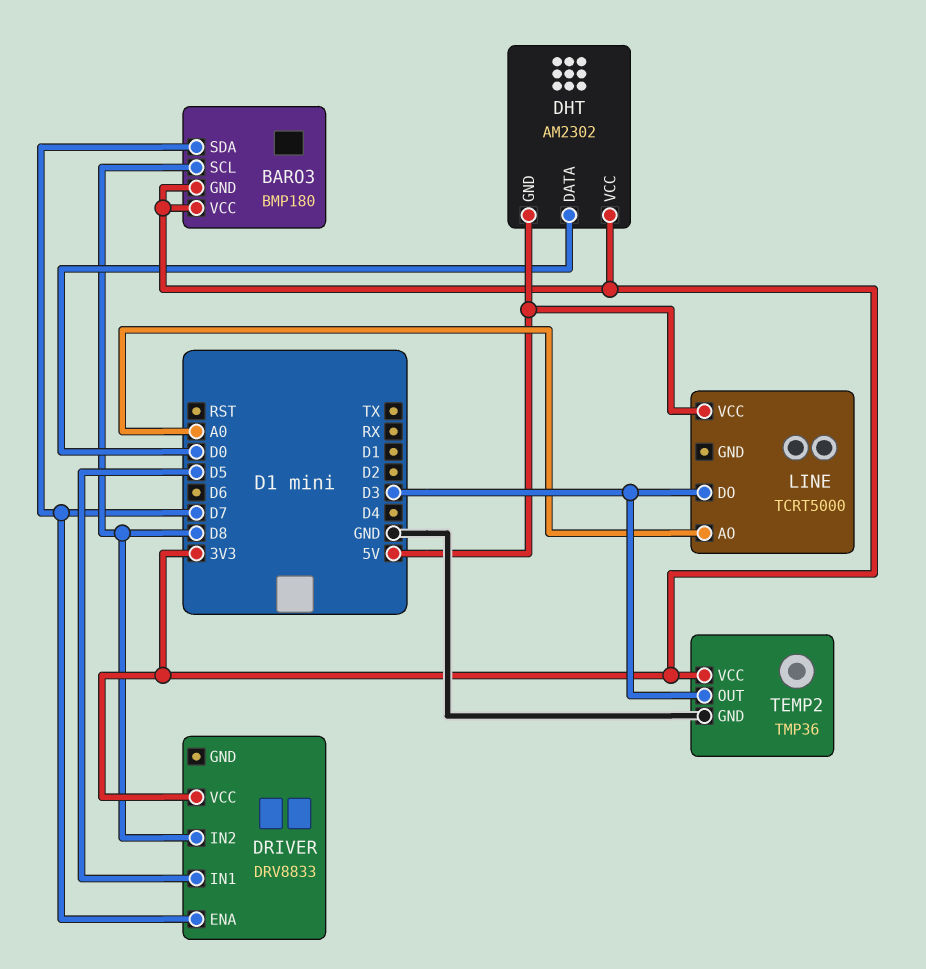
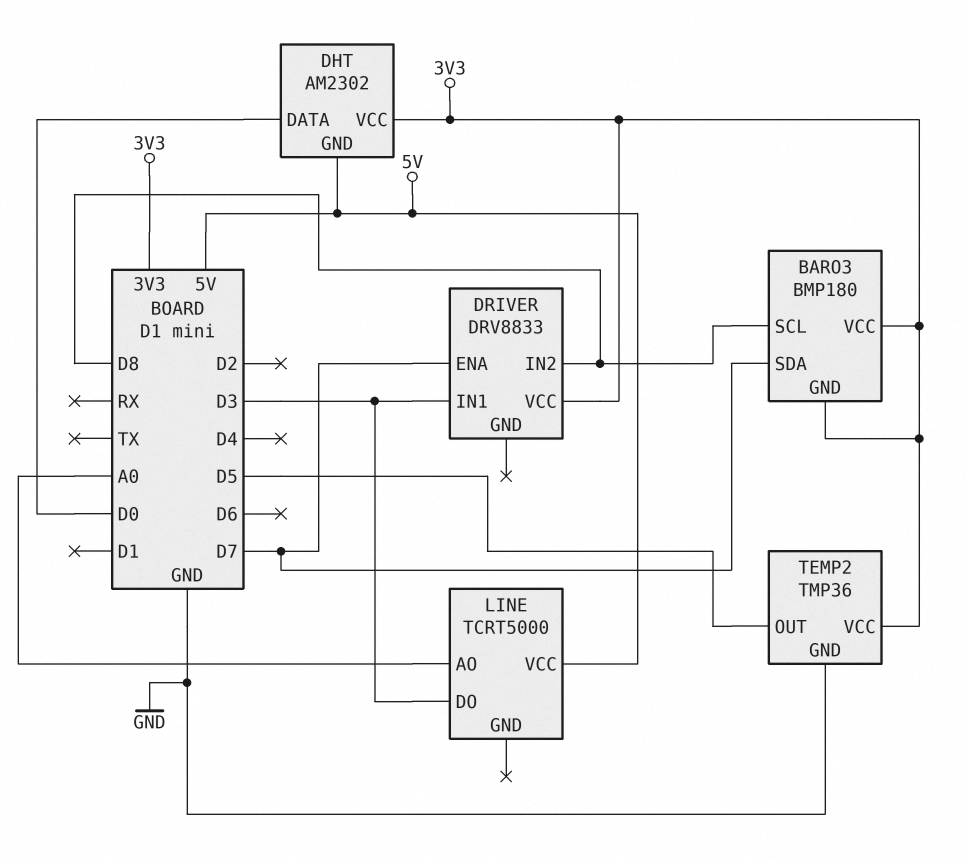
DRIVER pin IN1: D5 -> D3
TEMP2 pin OUT: D3 -> D5

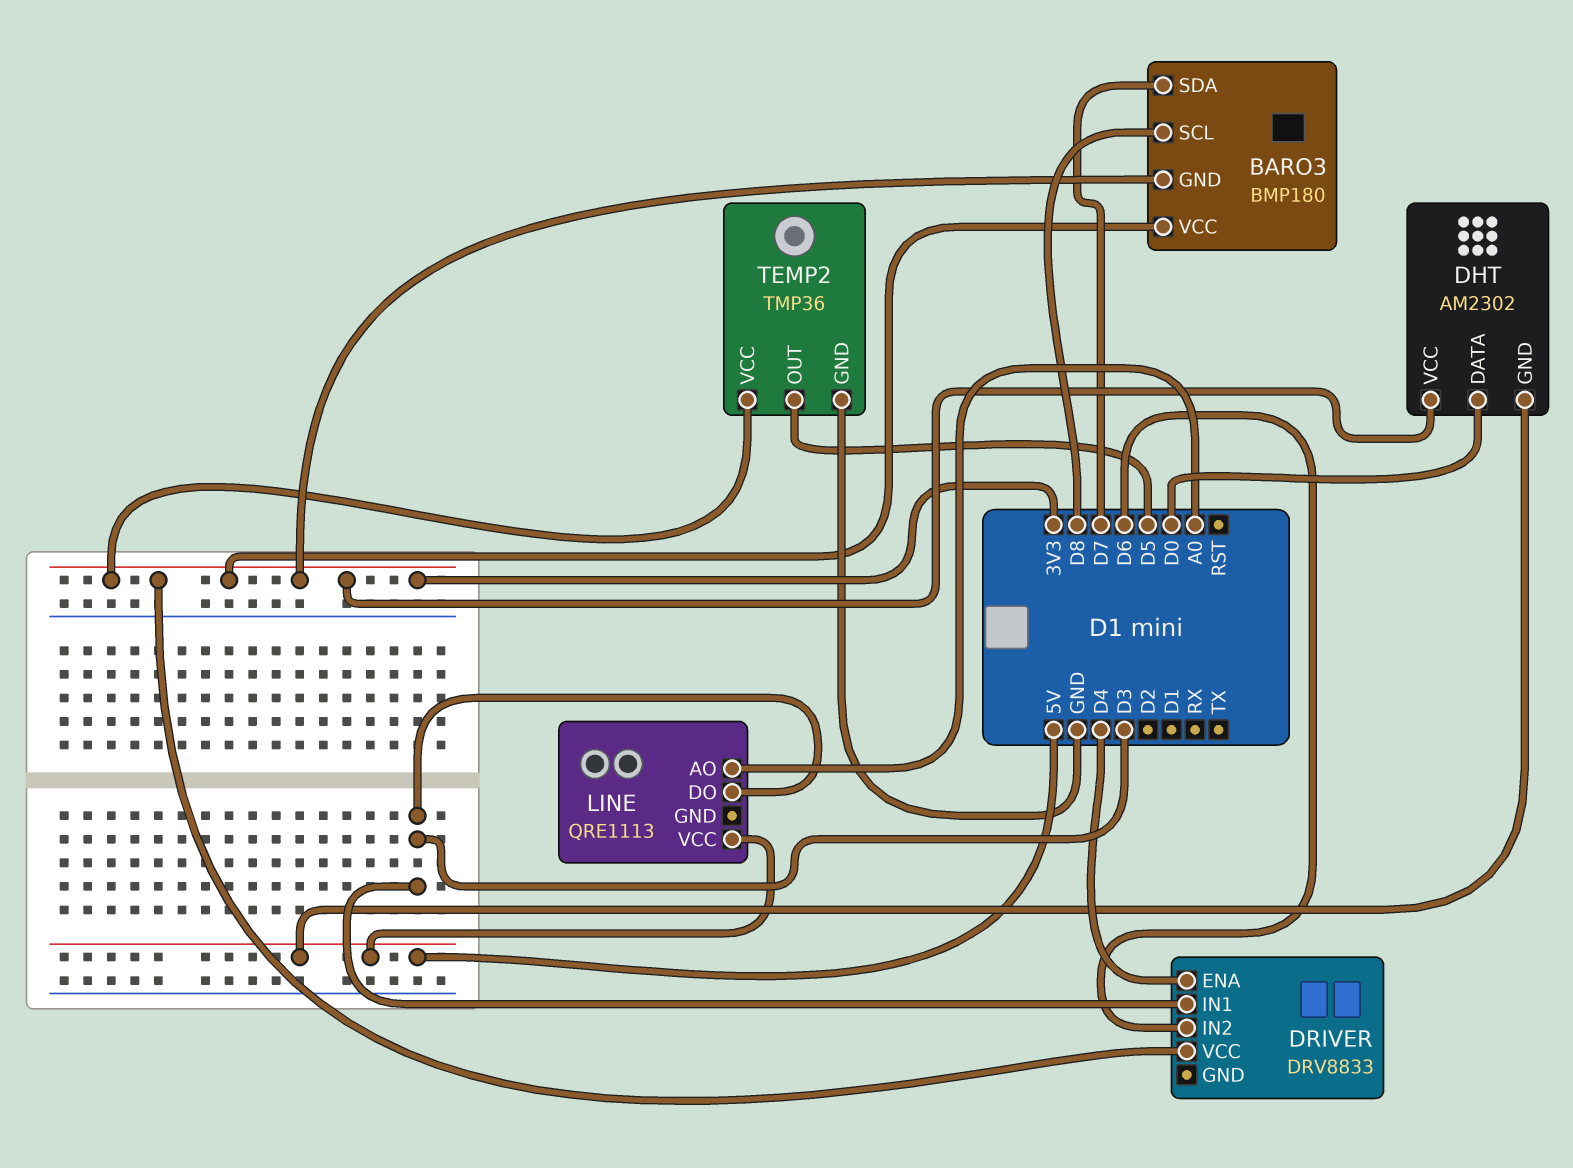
DRIVER pin ENA: D7 -> D4
DRIVER pin IN2: D8 -> D6
LINE: TCRT5000 -> QRE1113

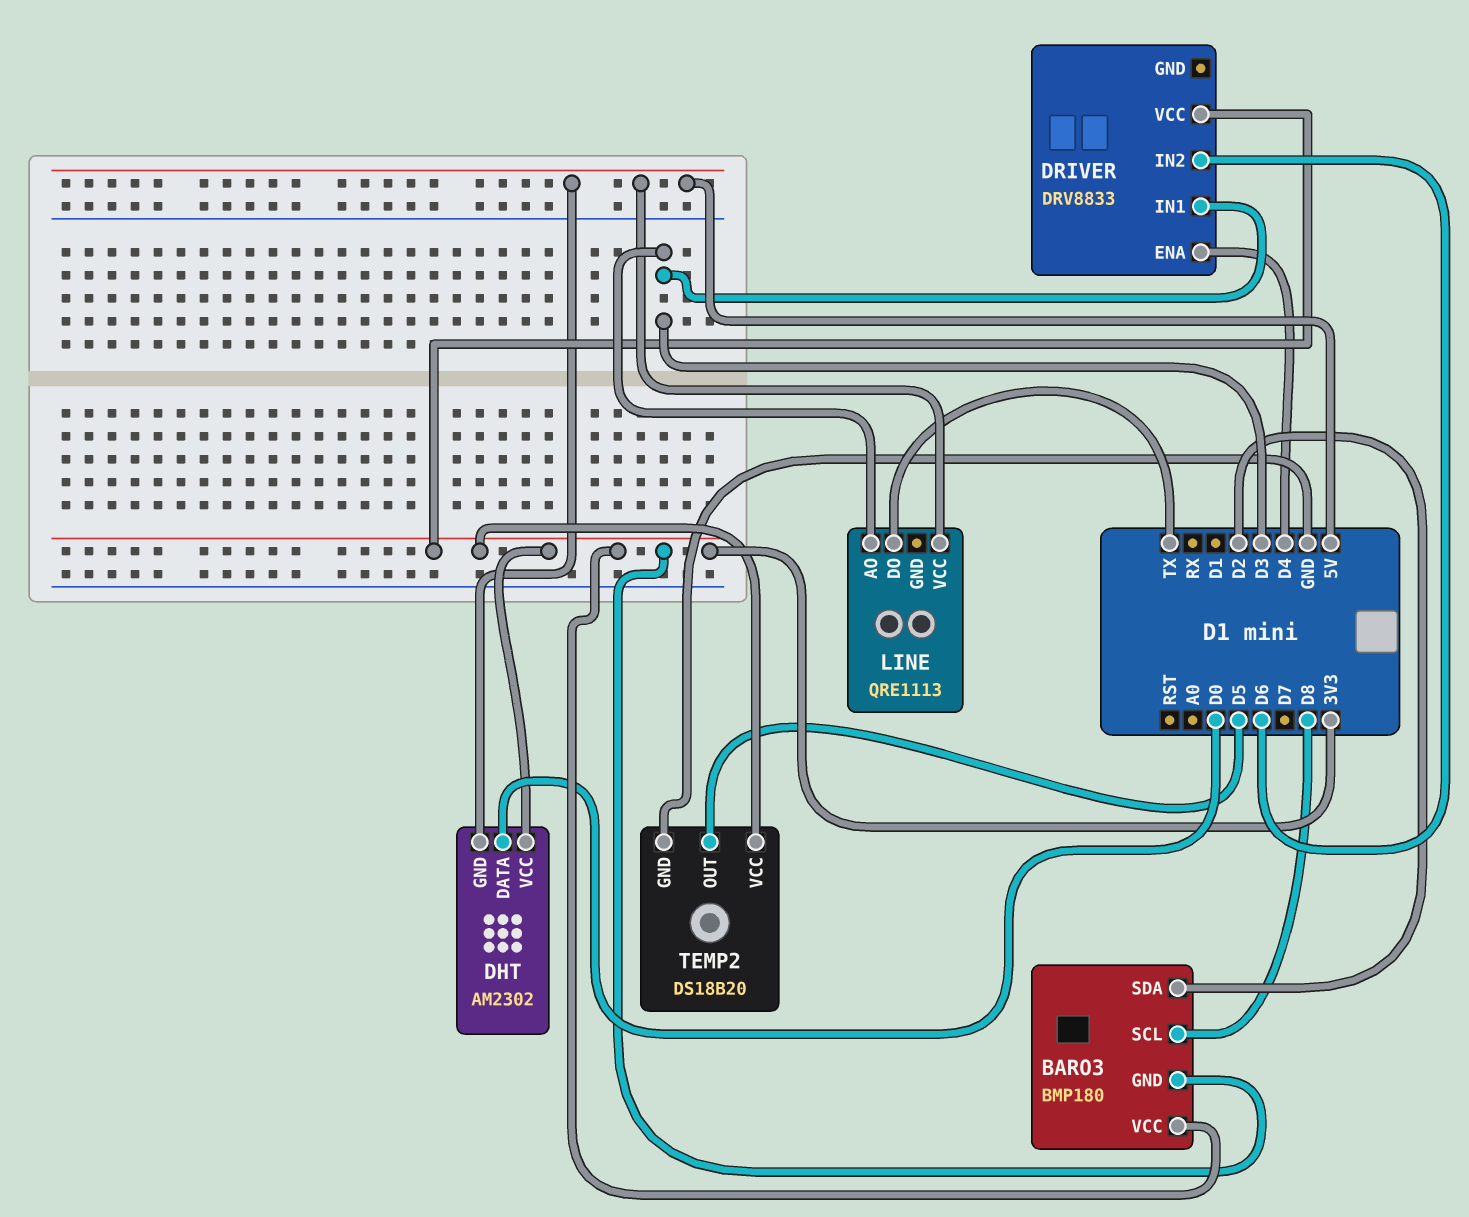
BARO3 pin SDA: D7 -> D2
LINE pin AO: A0 -> D3
LINE pin DO: D3 -> TX
TEMP2: TMP36 -> DS18B20

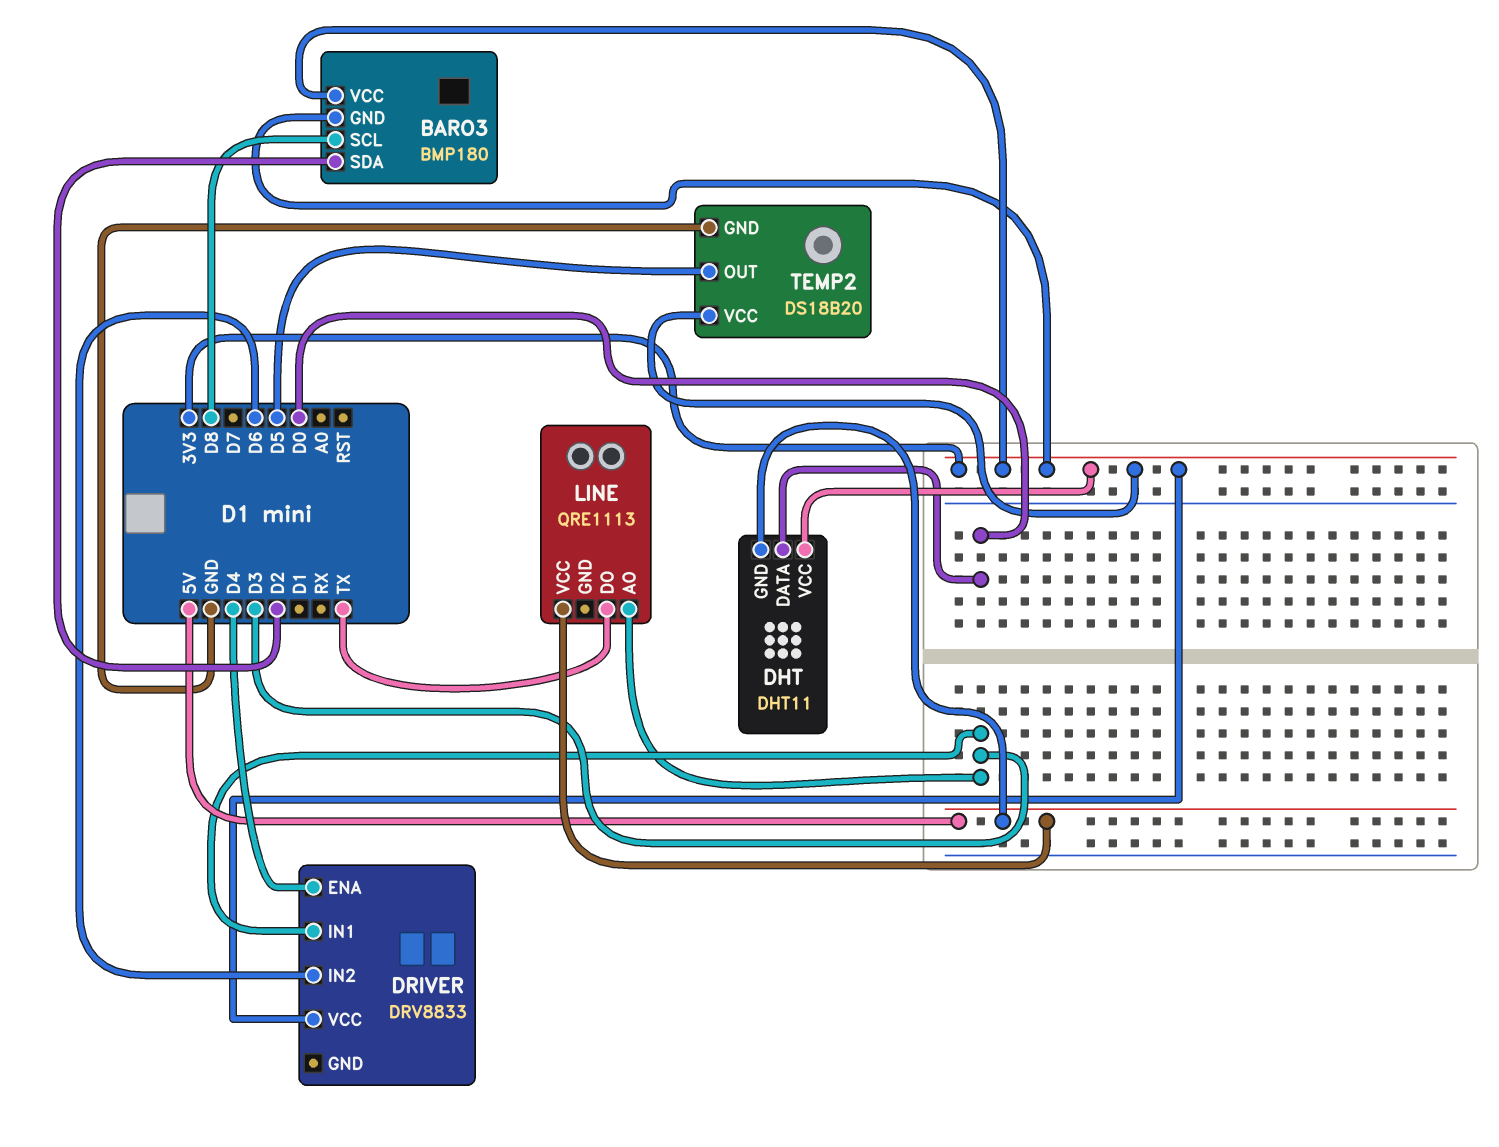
DHT: AM2302 -> DHT11

